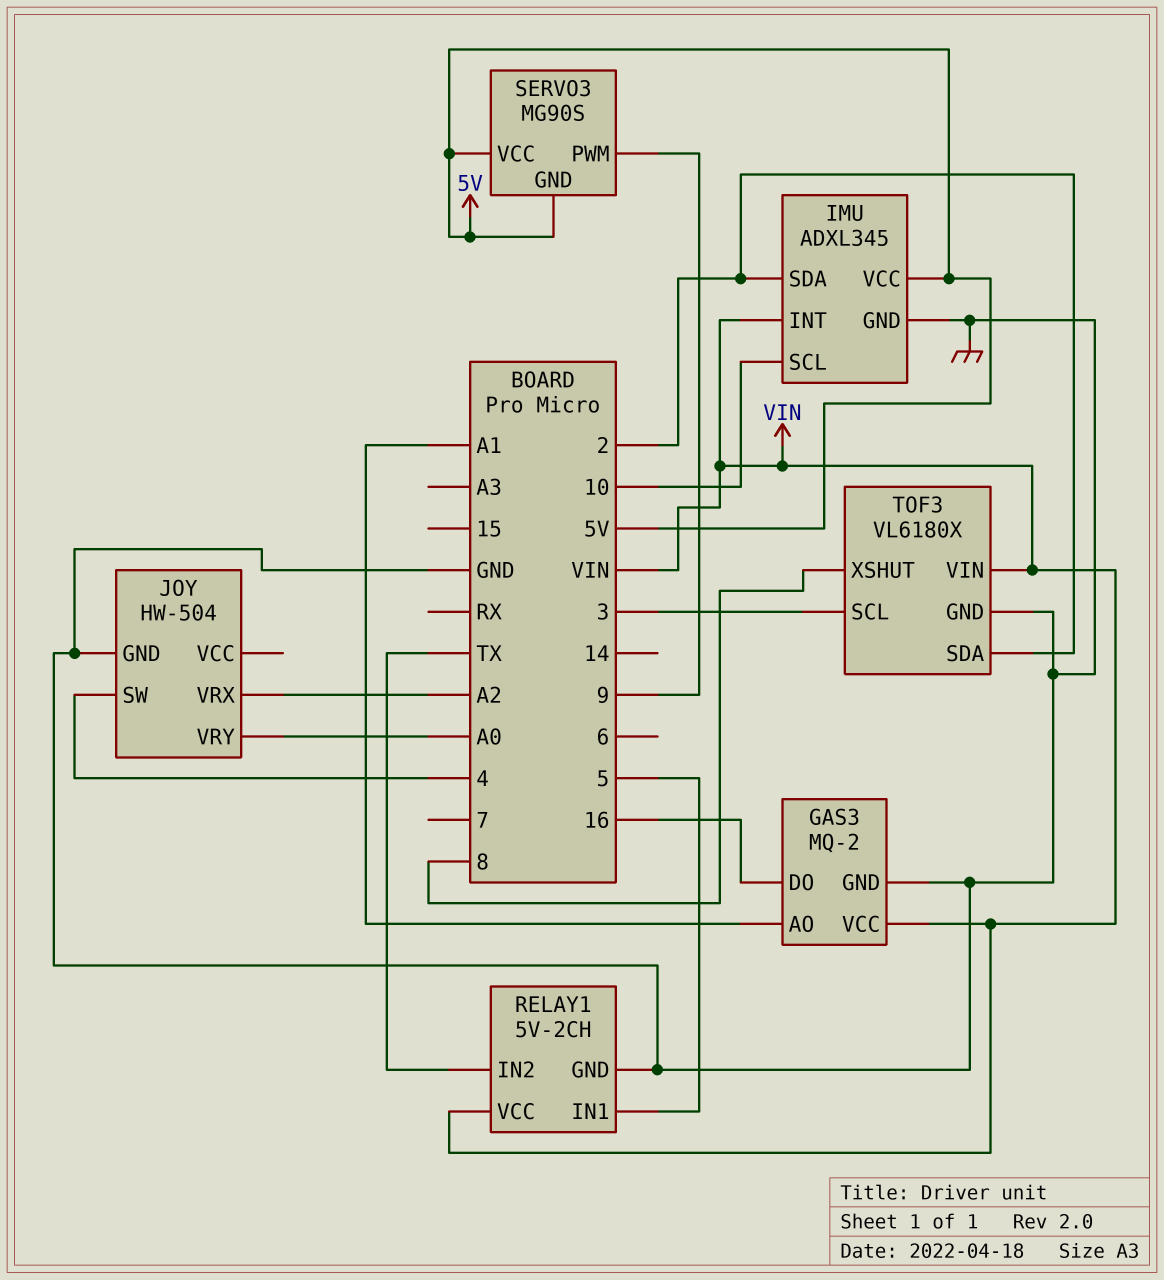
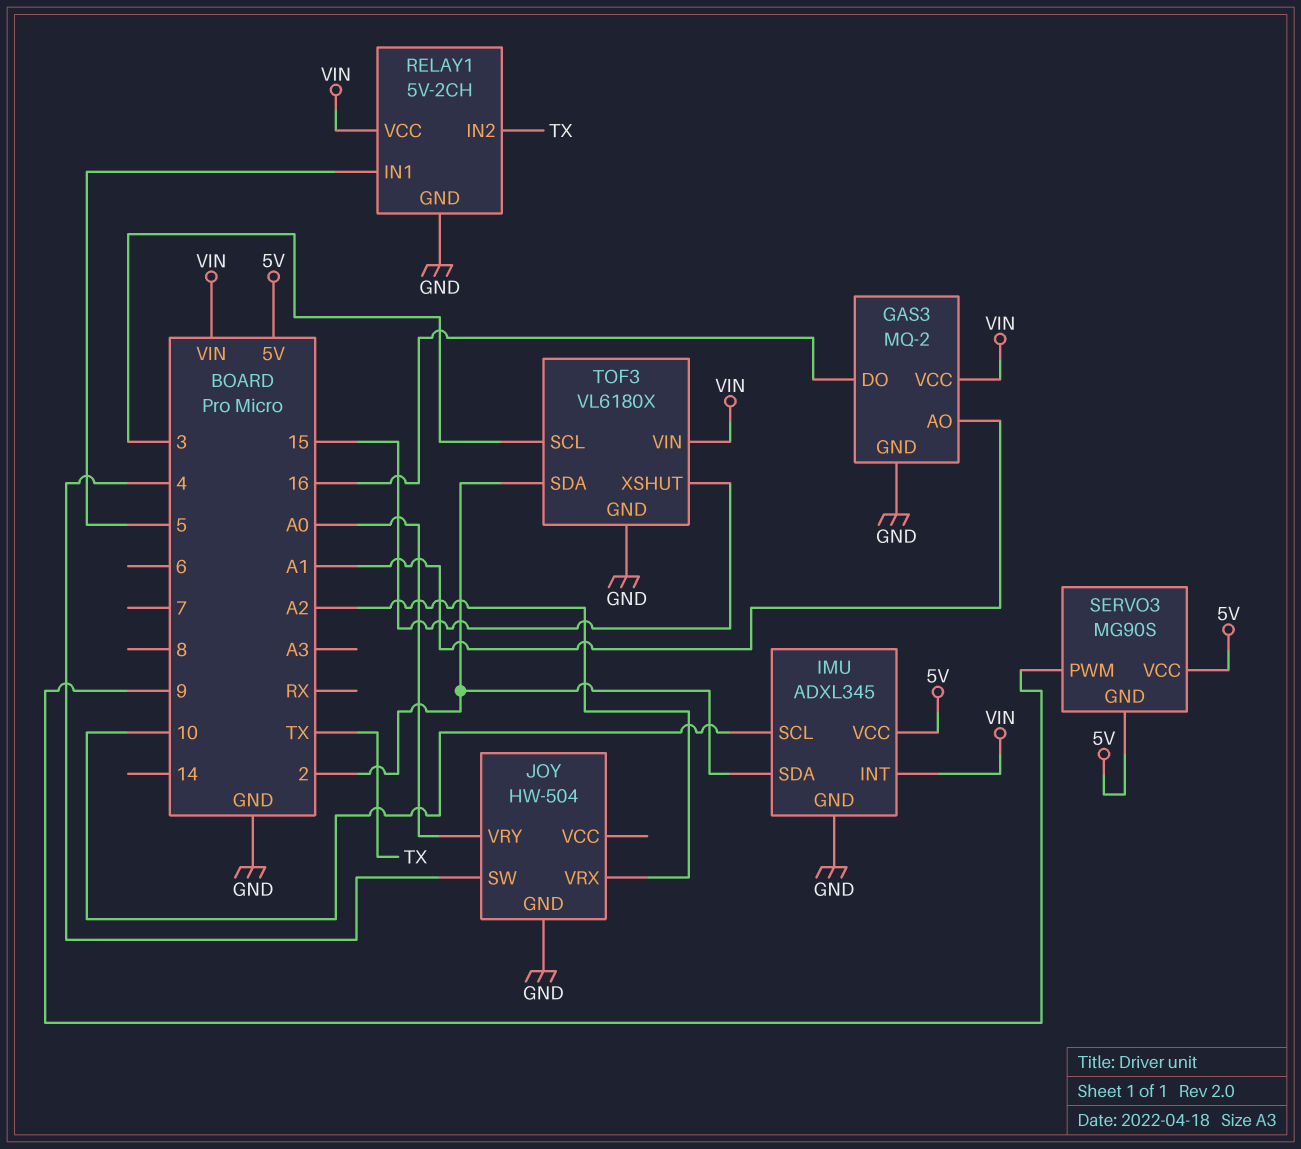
TOF3 pin XSHUT: 8 -> 15

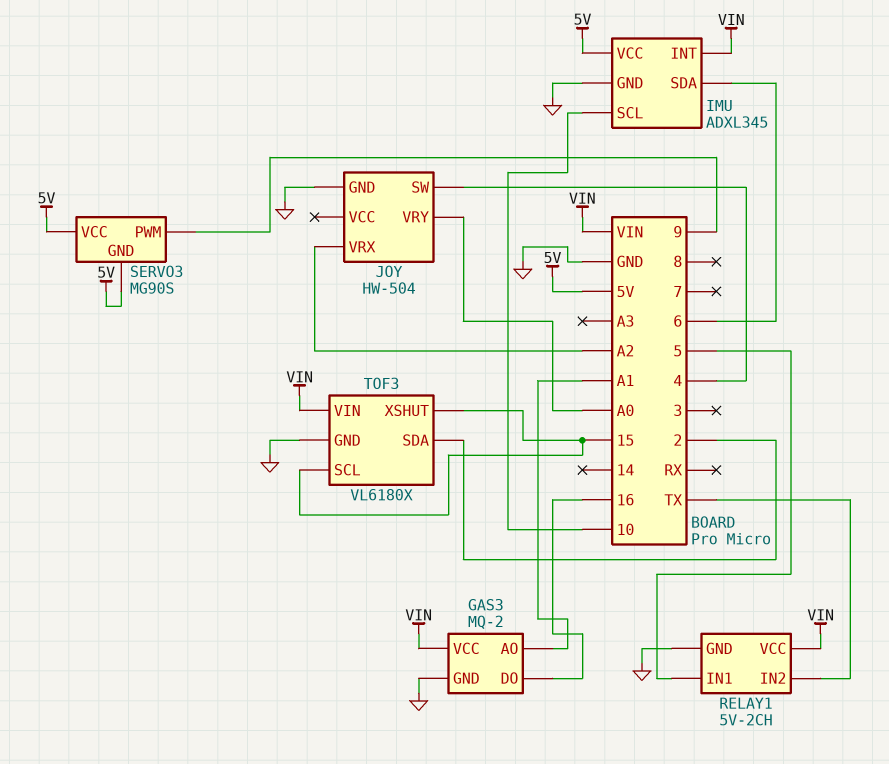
IMU pin SDA: 2 -> 6
TOF3 pin SCL: 3 -> 15

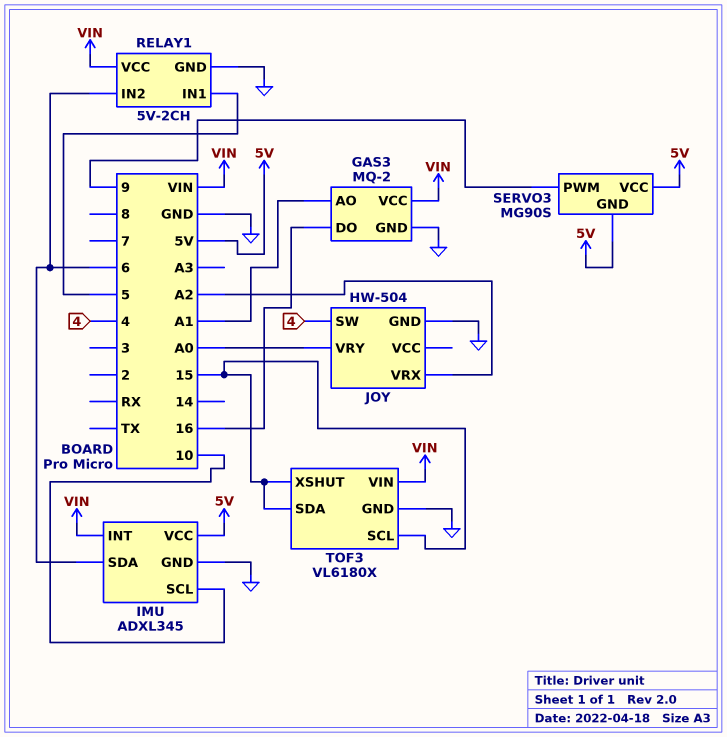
RELAY1 pin IN2: TX -> 6
TOF3 pin SDA: 2 -> 15

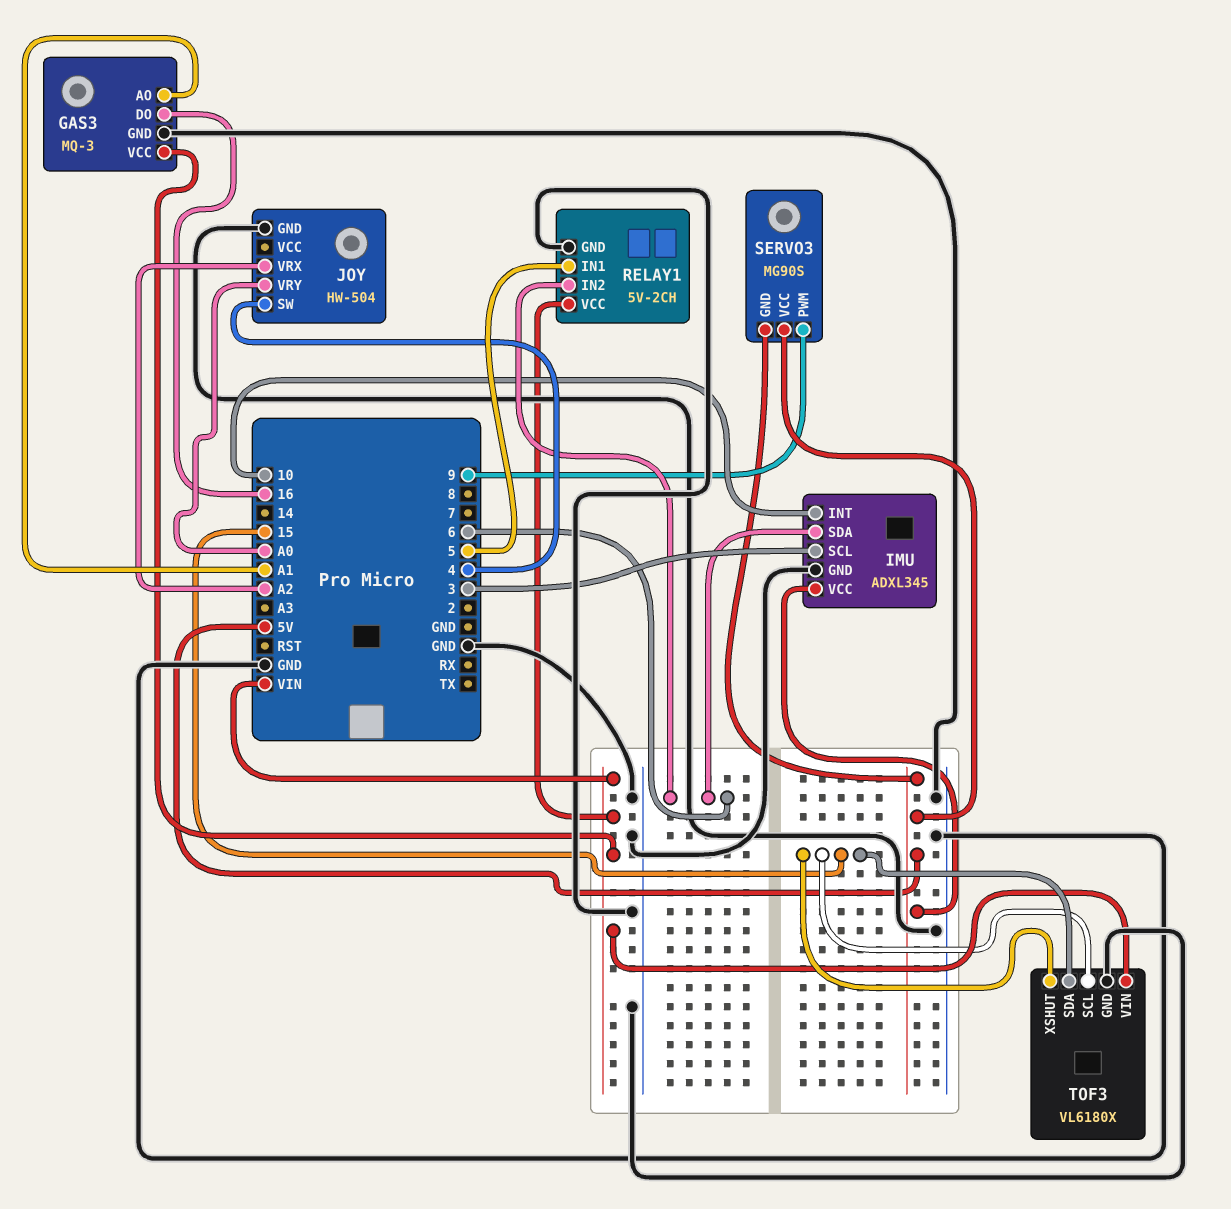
GAS3: MQ-2 -> MQ-3
IMU pin INT: VIN -> 10
IMU pin SCL: 10 -> 3

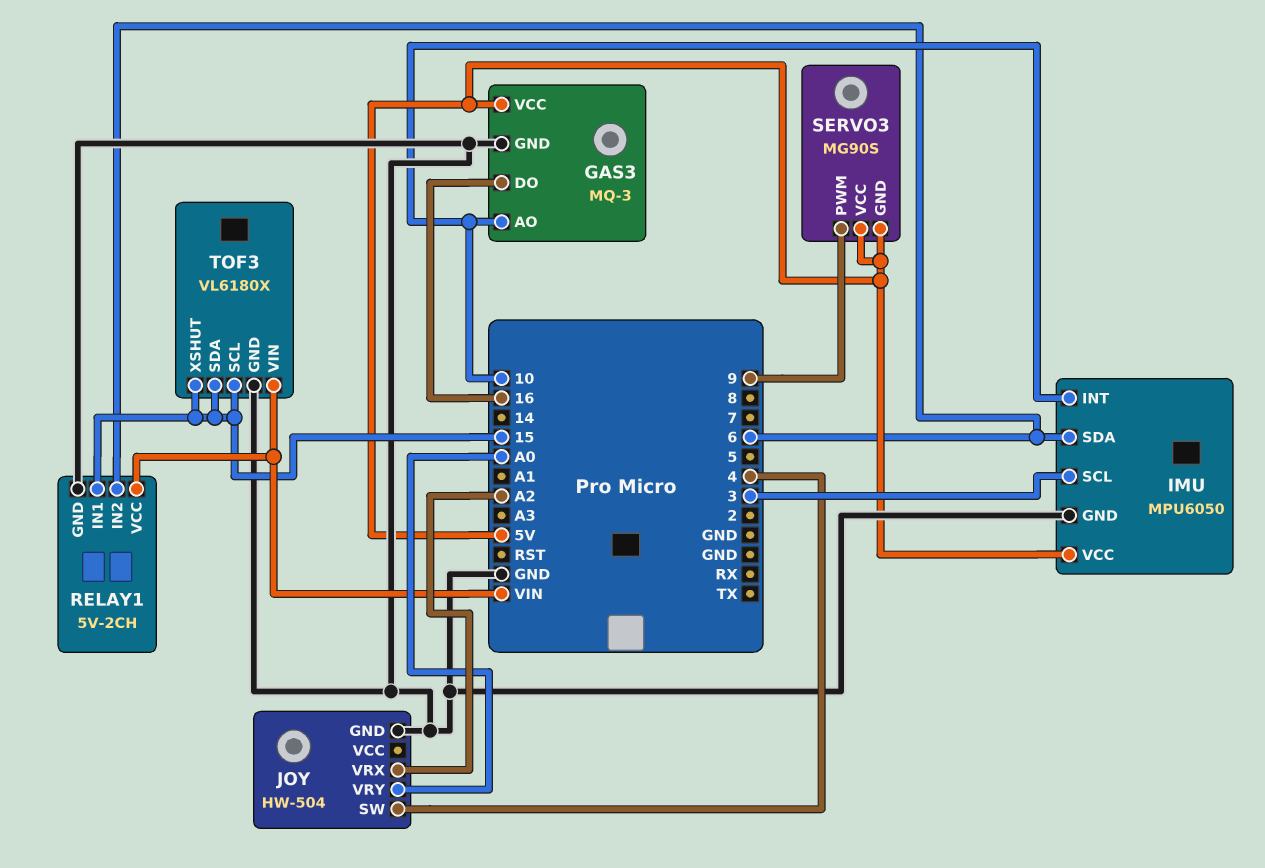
GAS3 pin AO: A1 -> 10
GAS3 pin VCC: VIN -> 5V
IMU: ADXL345 -> MPU6050
RELAY1 pin IN1: 5 -> 15

